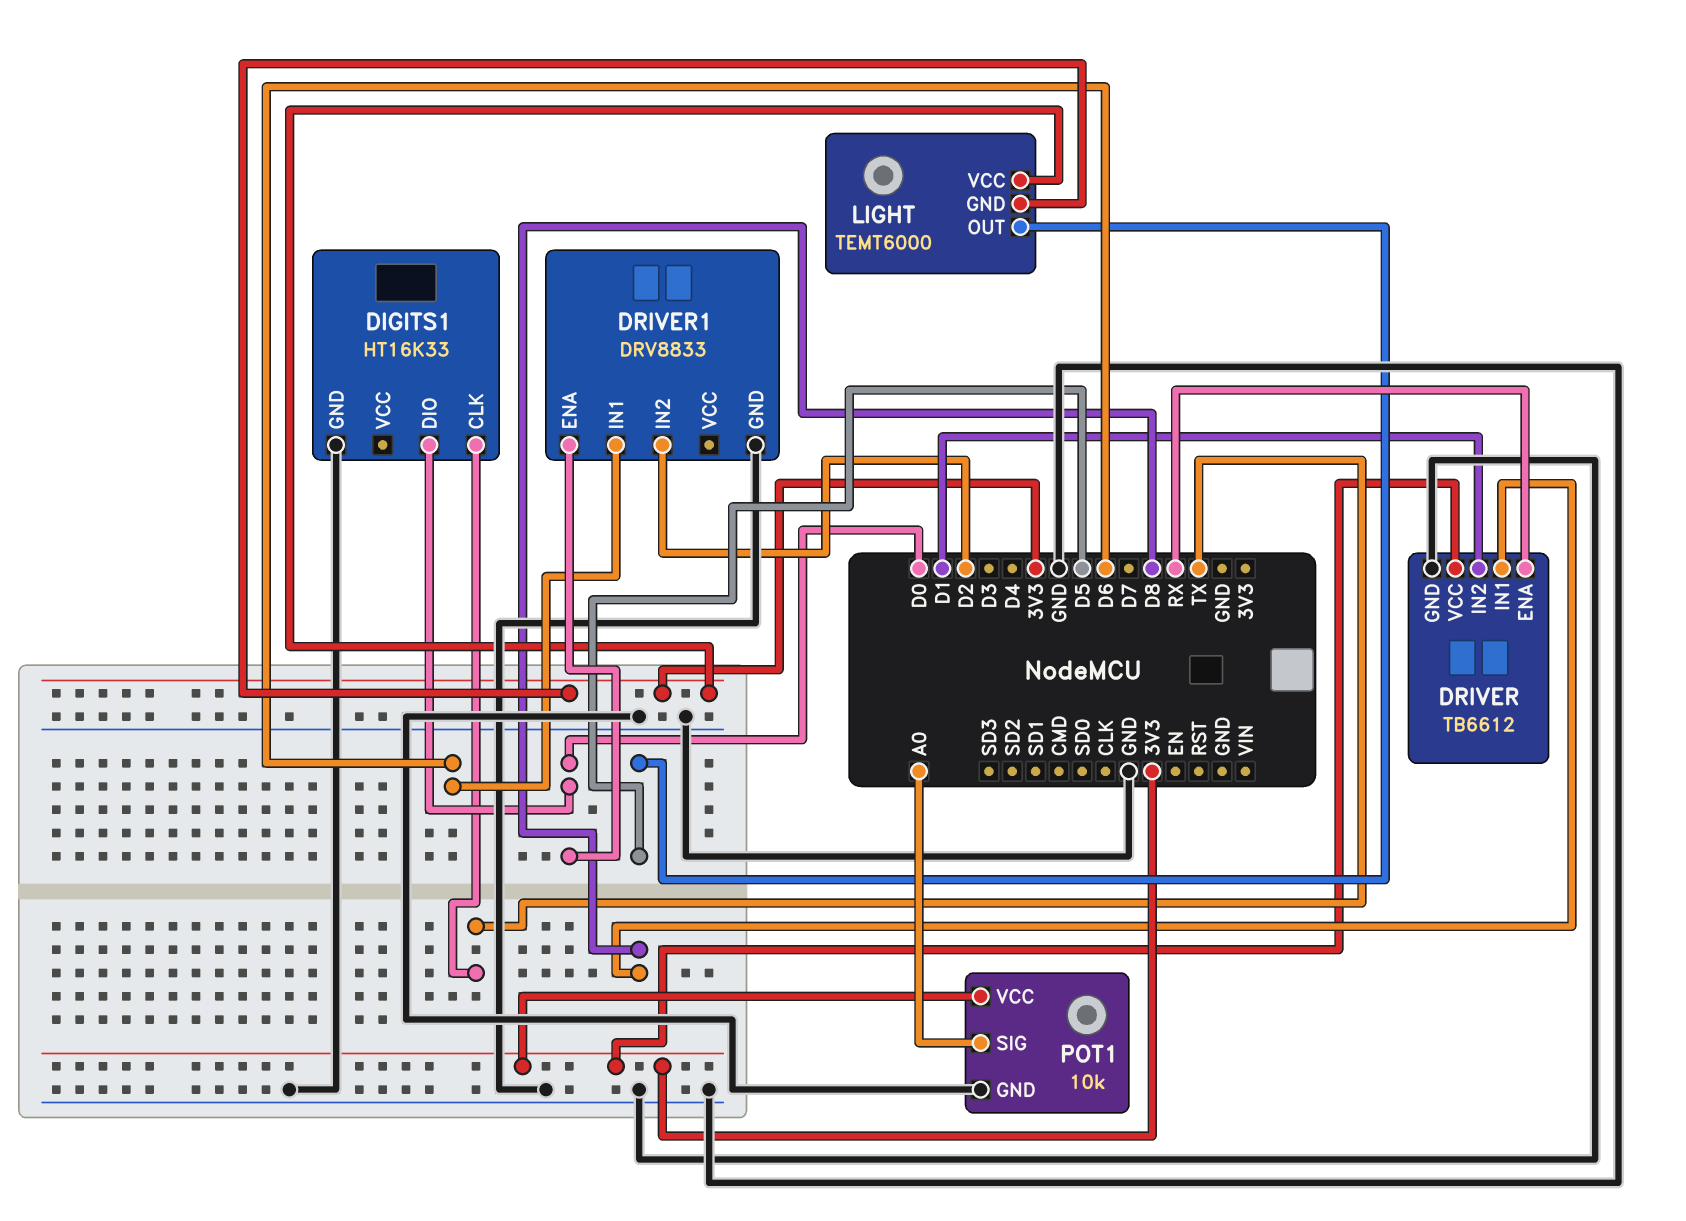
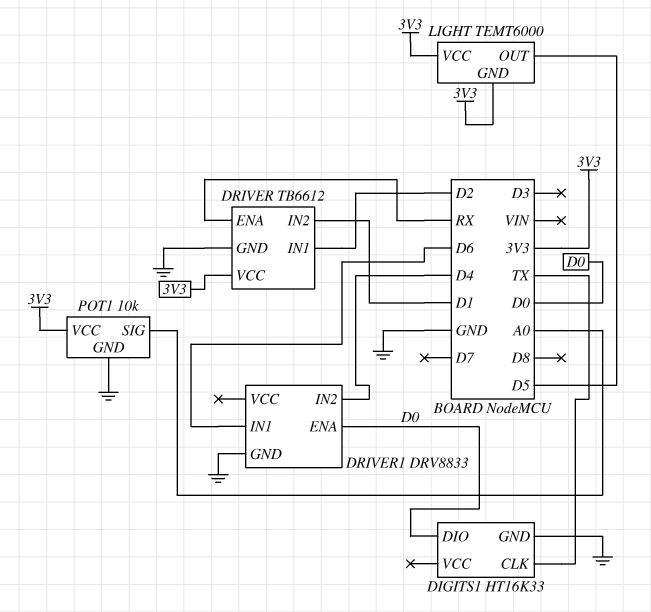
DRIVER pin IN1: D8 -> D2
DRIVER1 pin IN2: D2 -> D4

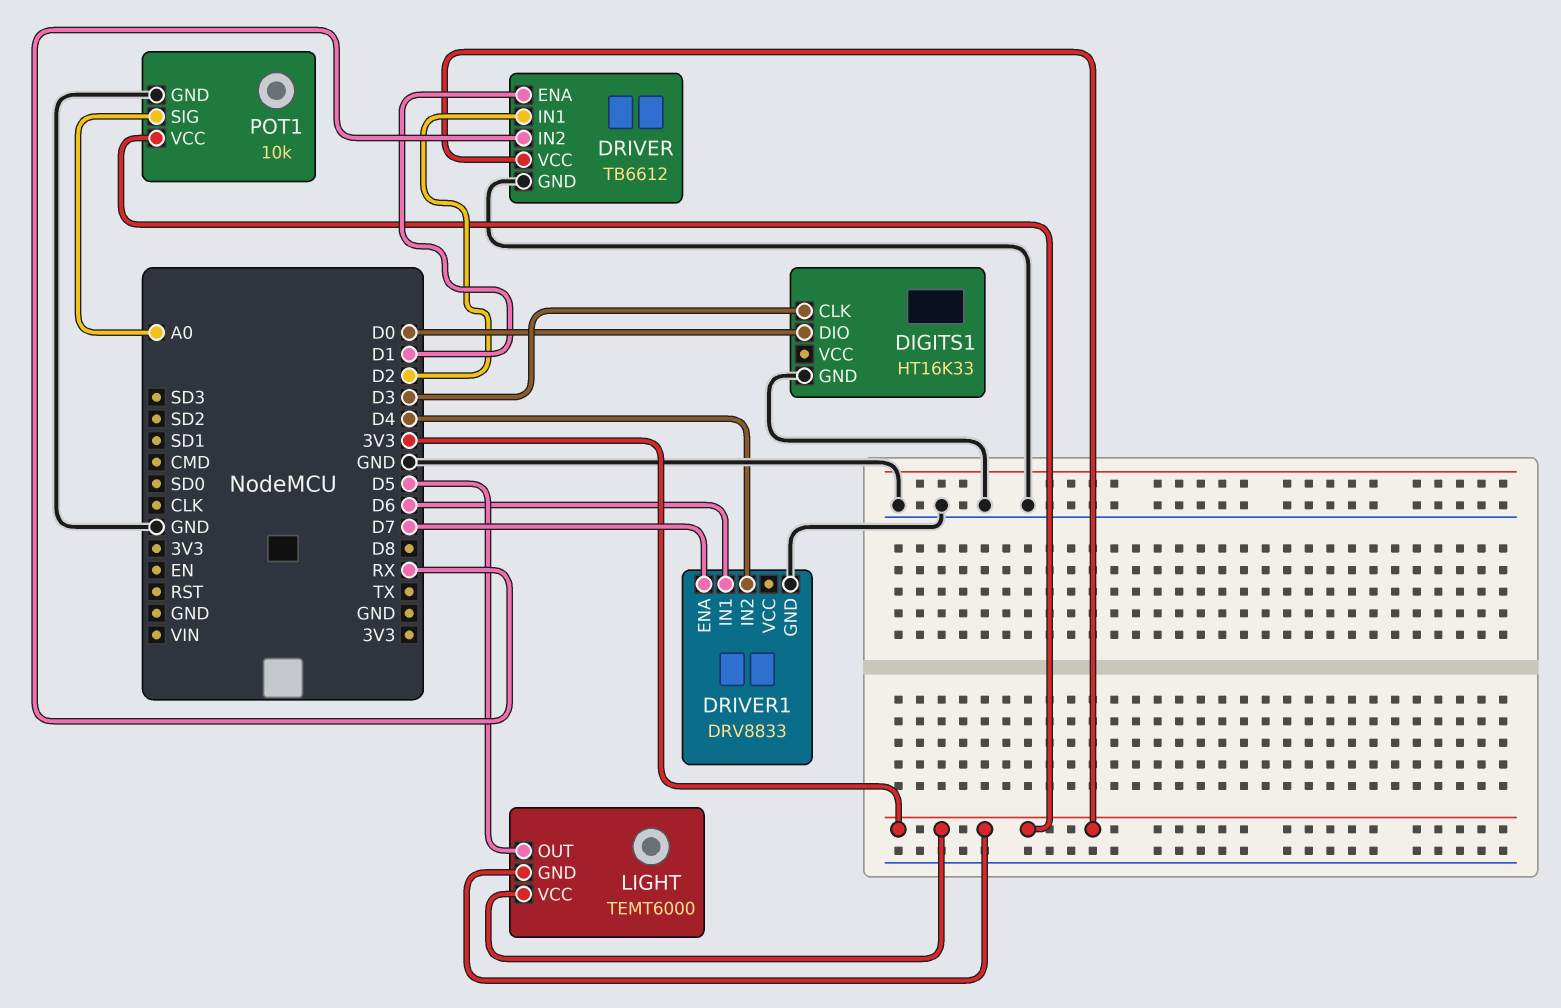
DIGITS1 pin CLK: TX -> D3
DRIVER pin ENA: RX -> D1
DRIVER pin IN2: D1 -> RX
DRIVER1 pin ENA: D0 -> D7

